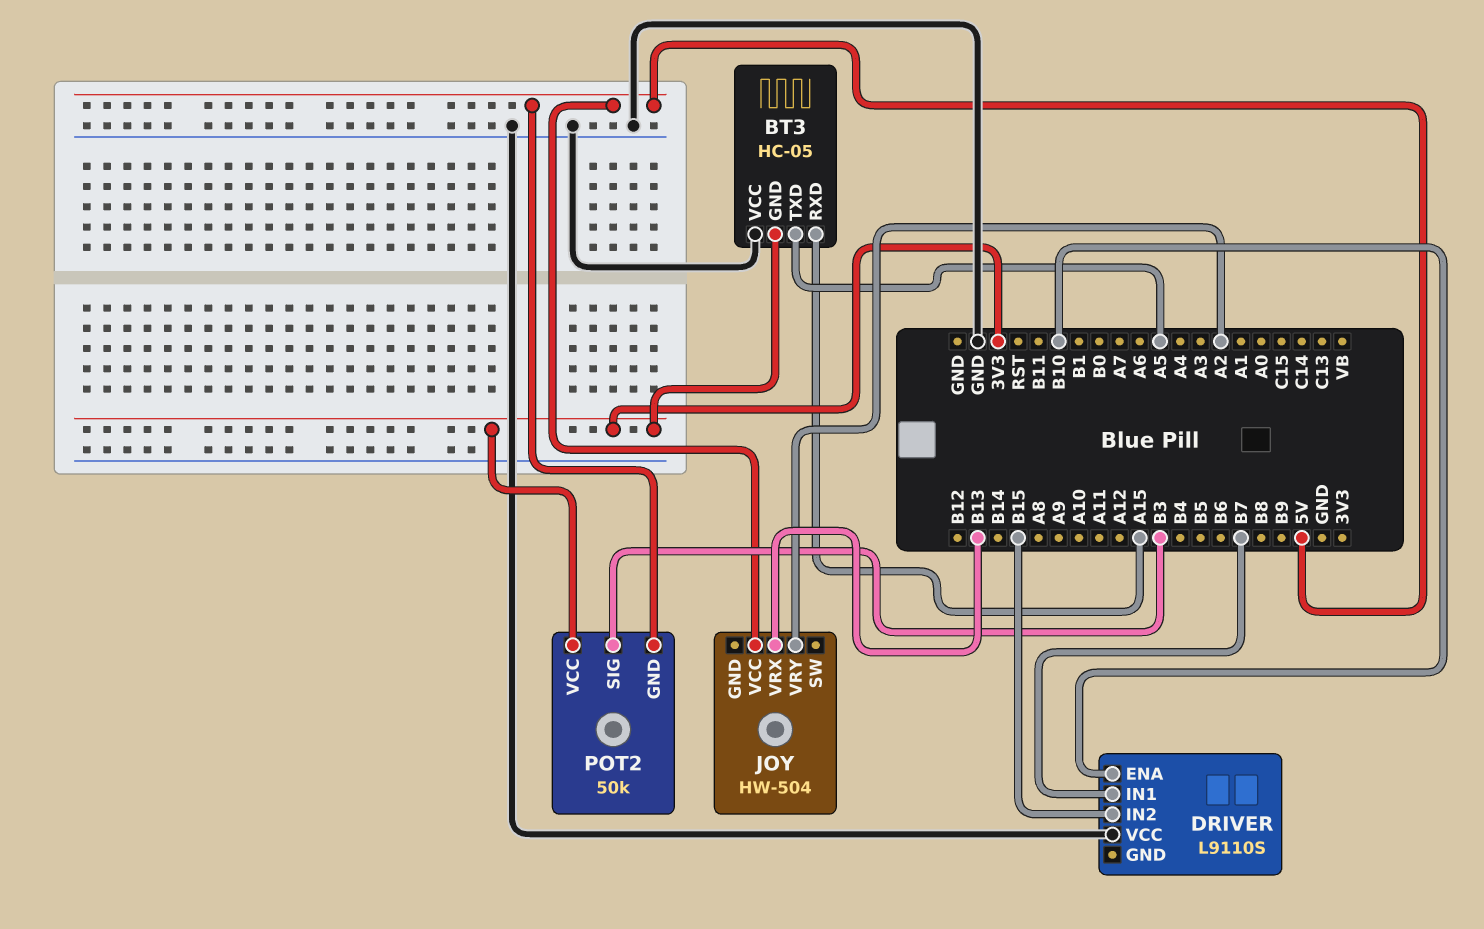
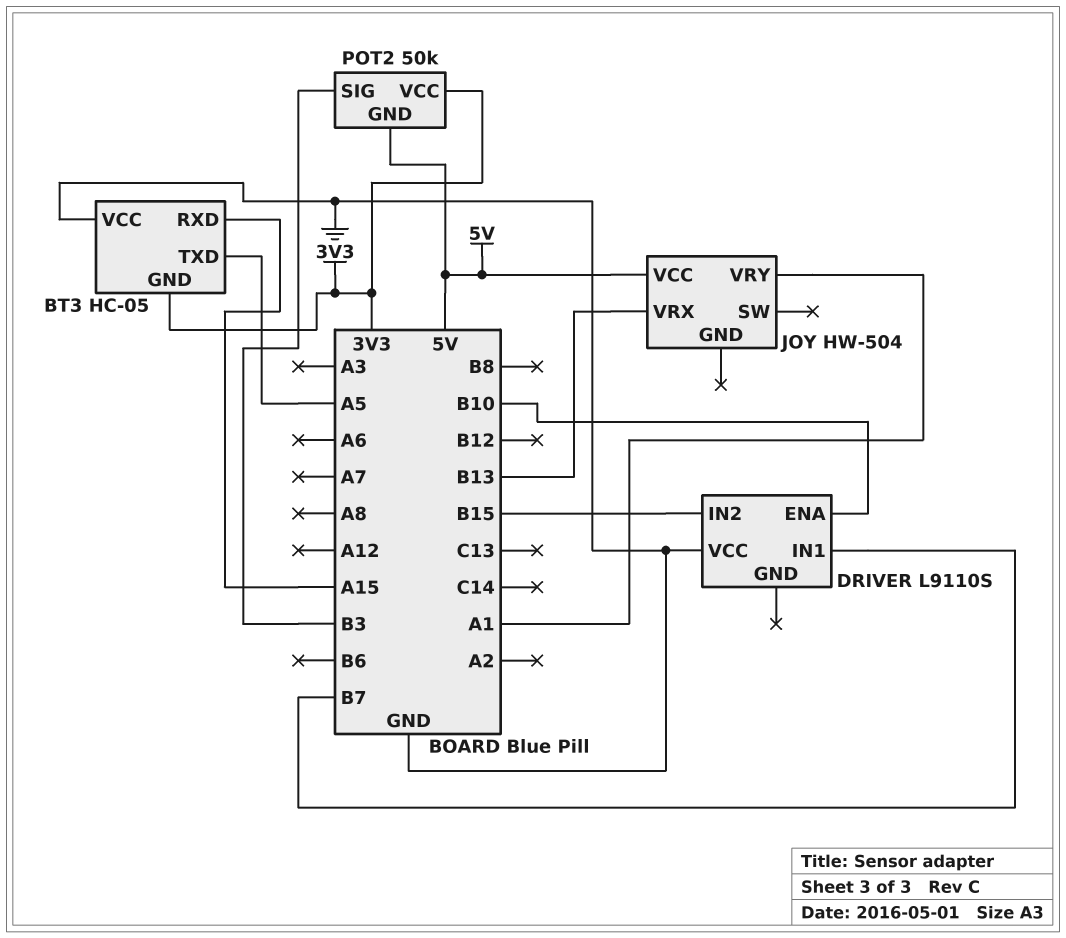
JOY pin VRY: A2 -> A1

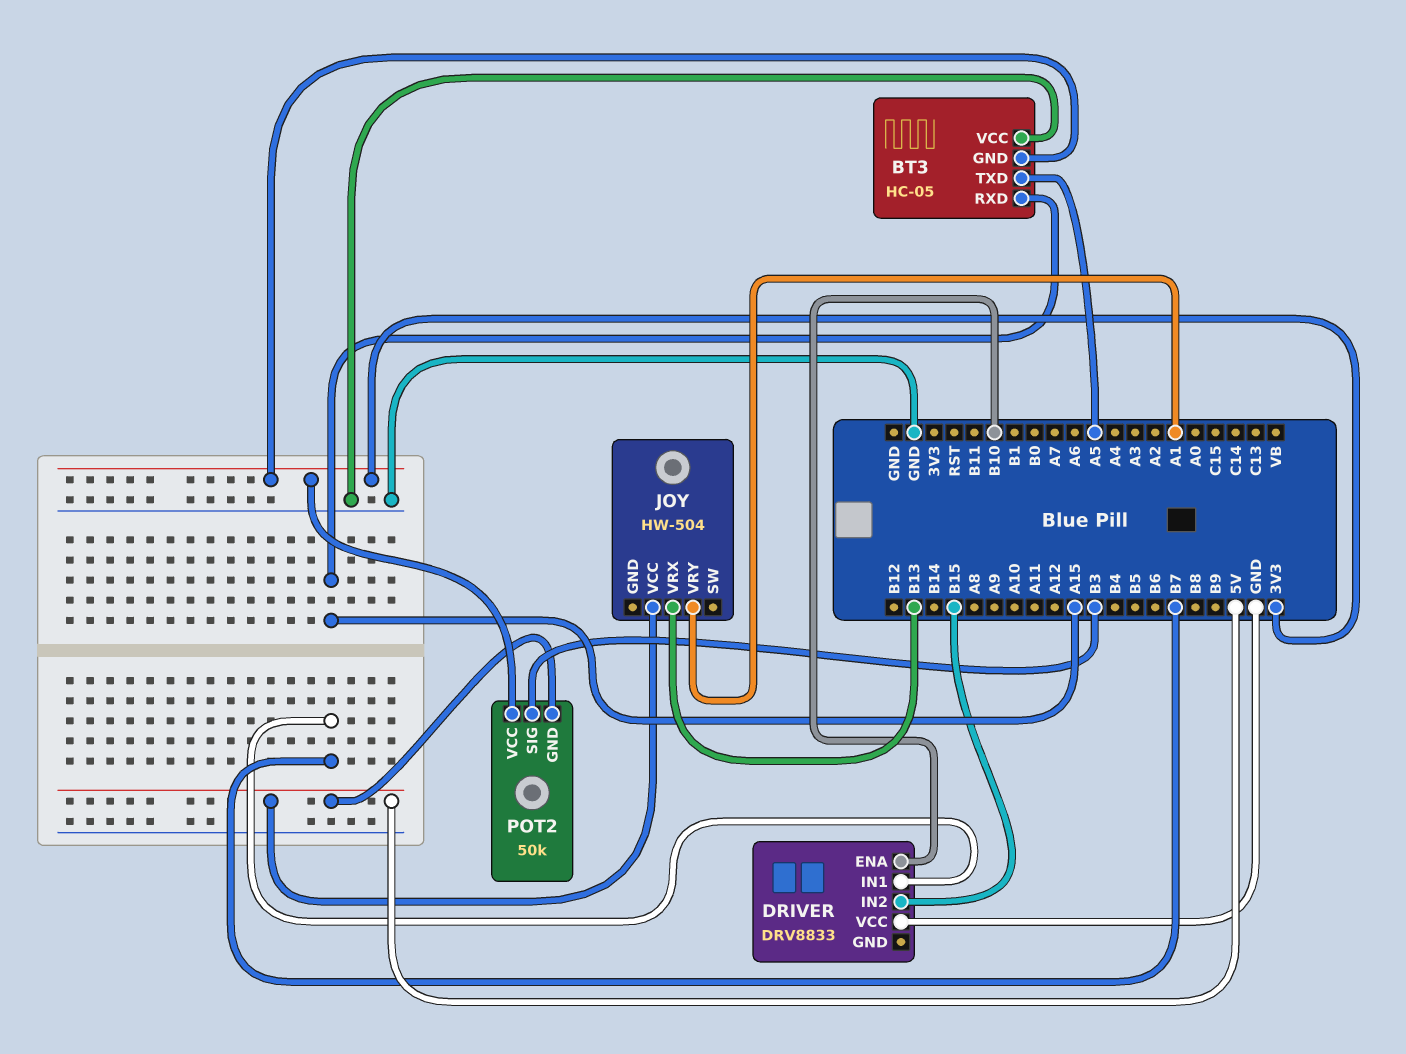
DRIVER: L9110S -> DRV8833

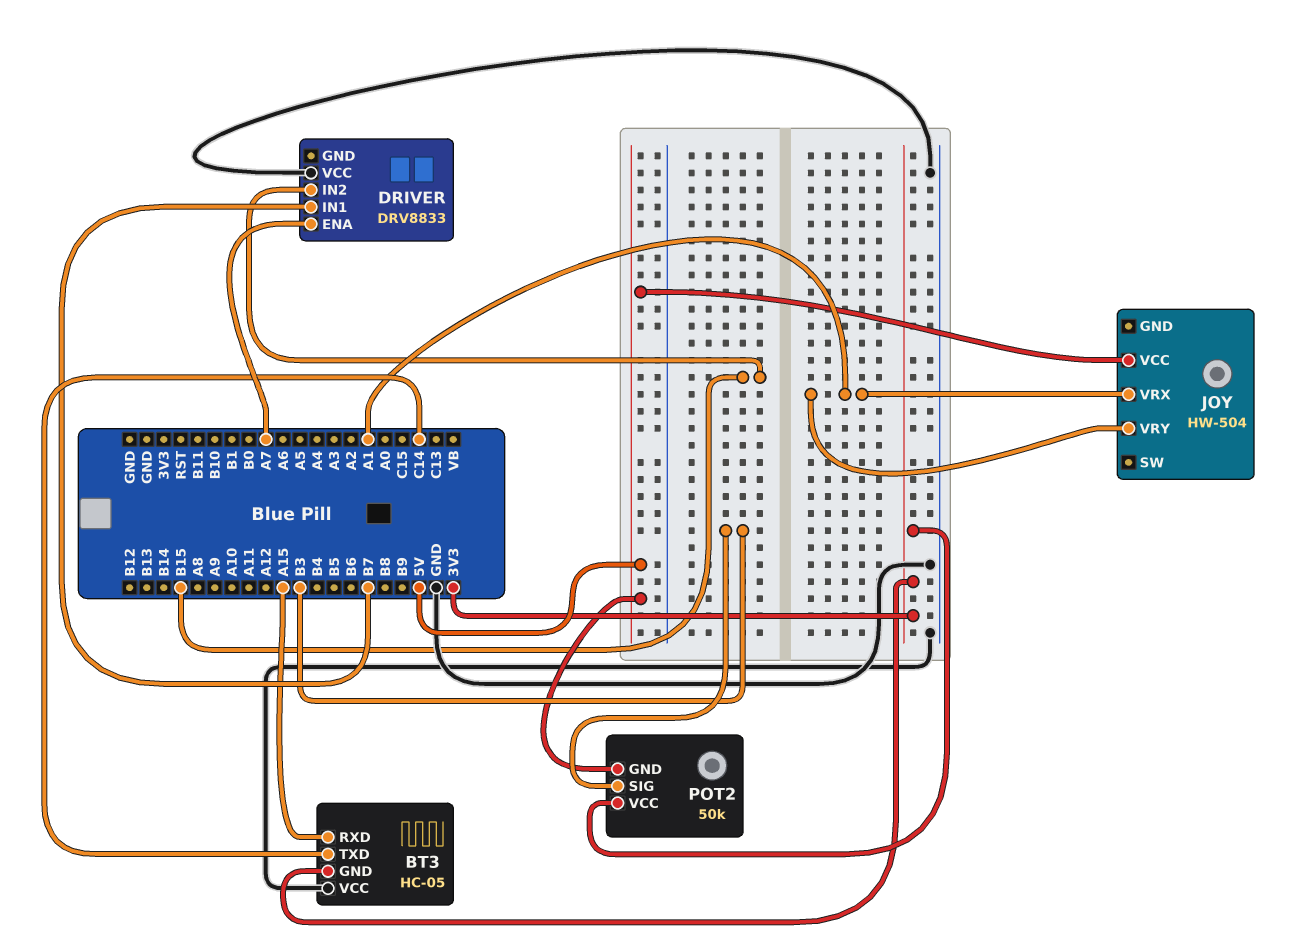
BT3 pin TXD: A5 -> C14
DRIVER pin ENA: B10 -> A7
JOY pin VRX: B13 -> A1

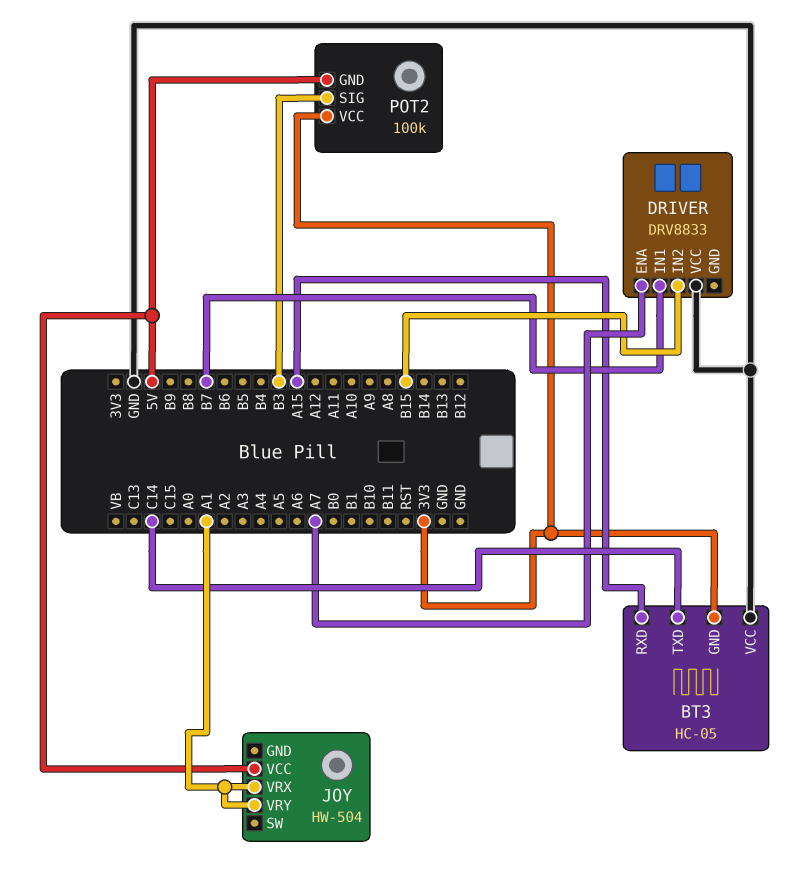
POT2: 50k -> 100k

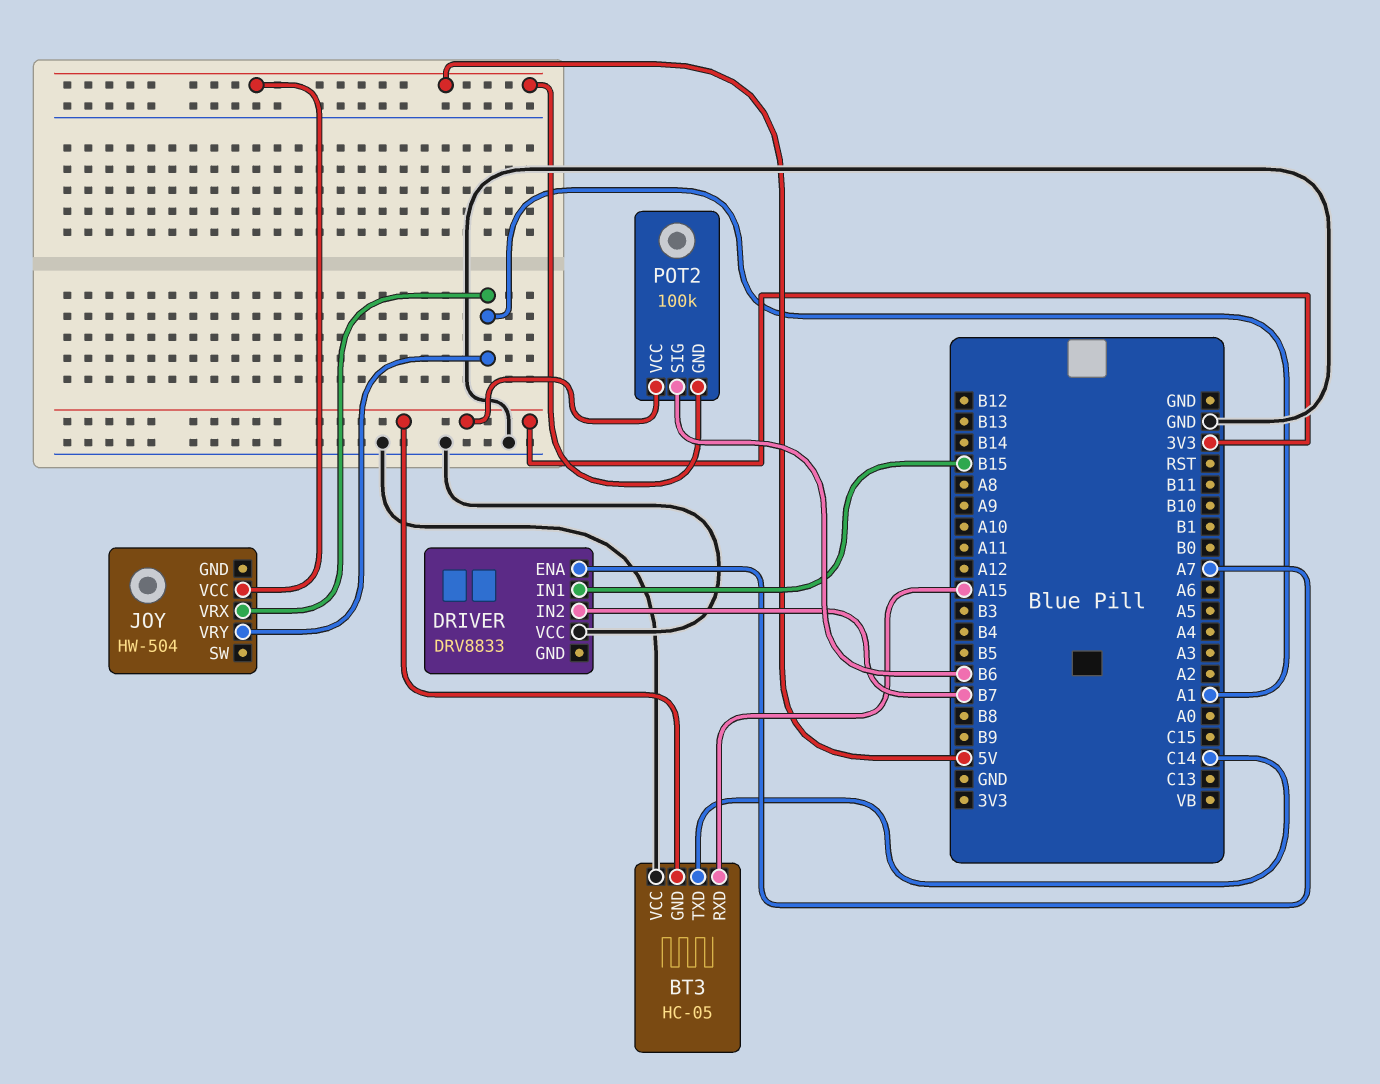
DRIVER pin IN1: B7 -> B15
DRIVER pin IN2: B15 -> B7
POT2 pin SIG: B3 -> B6

